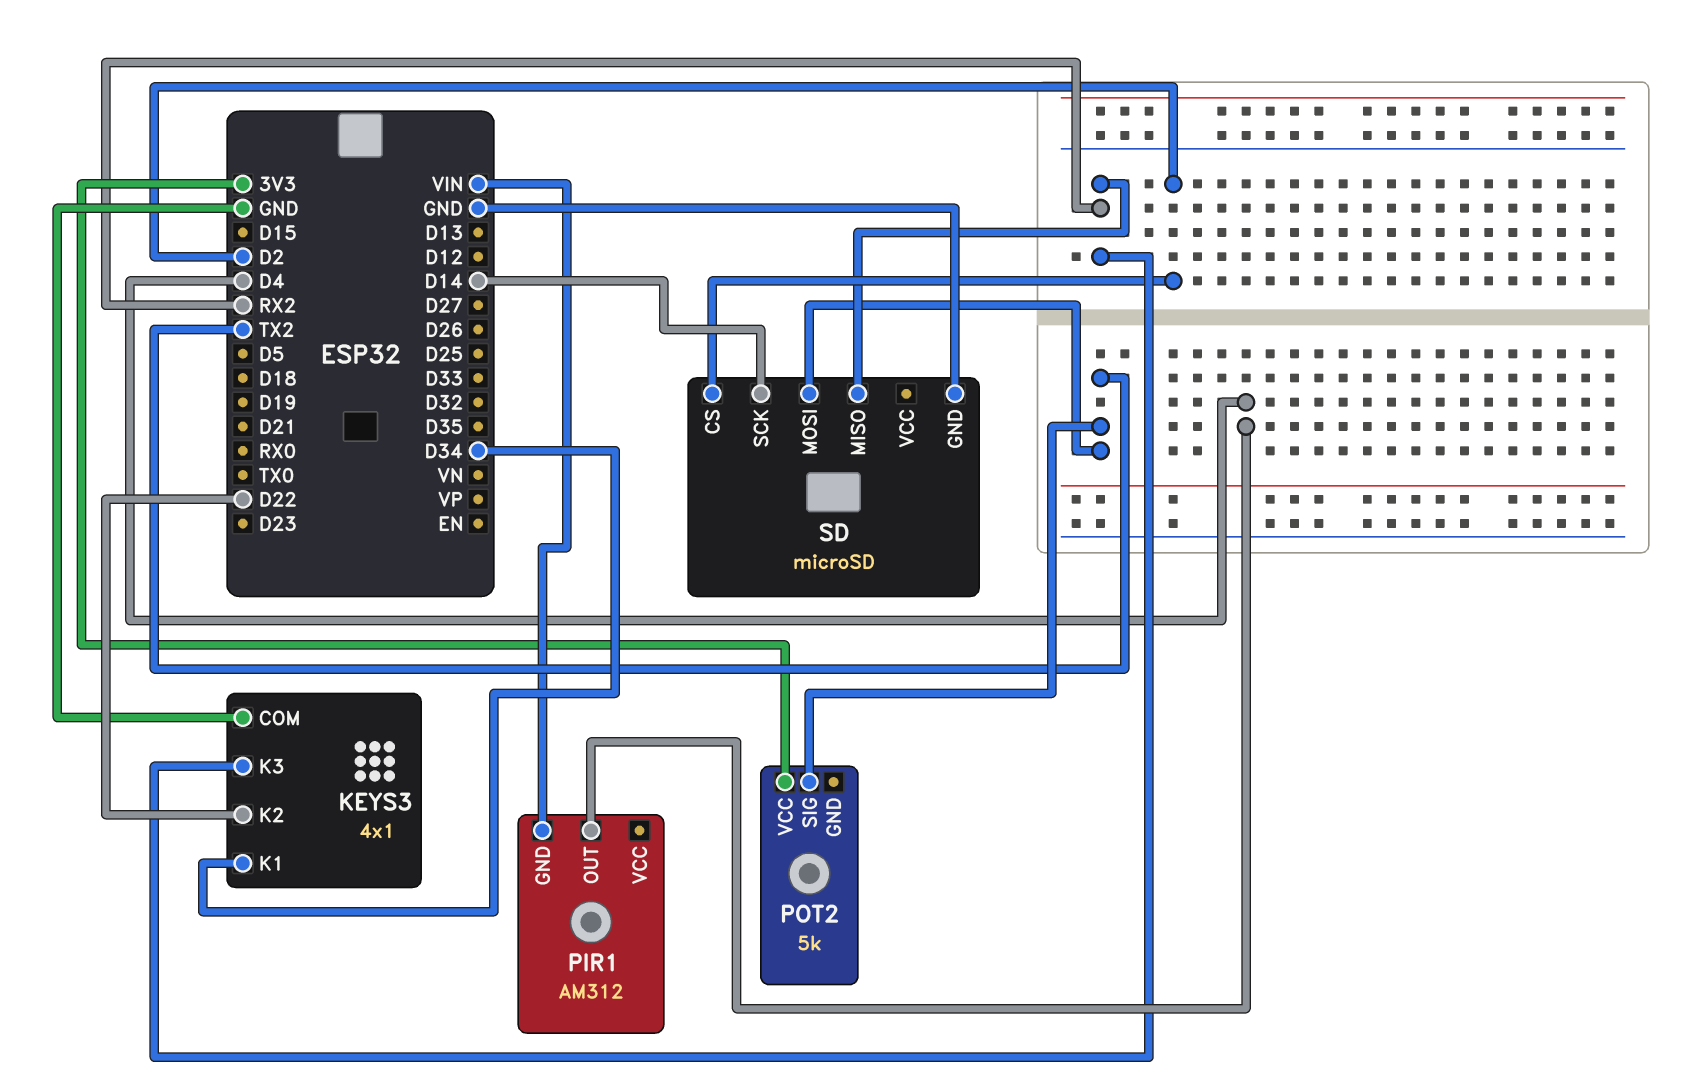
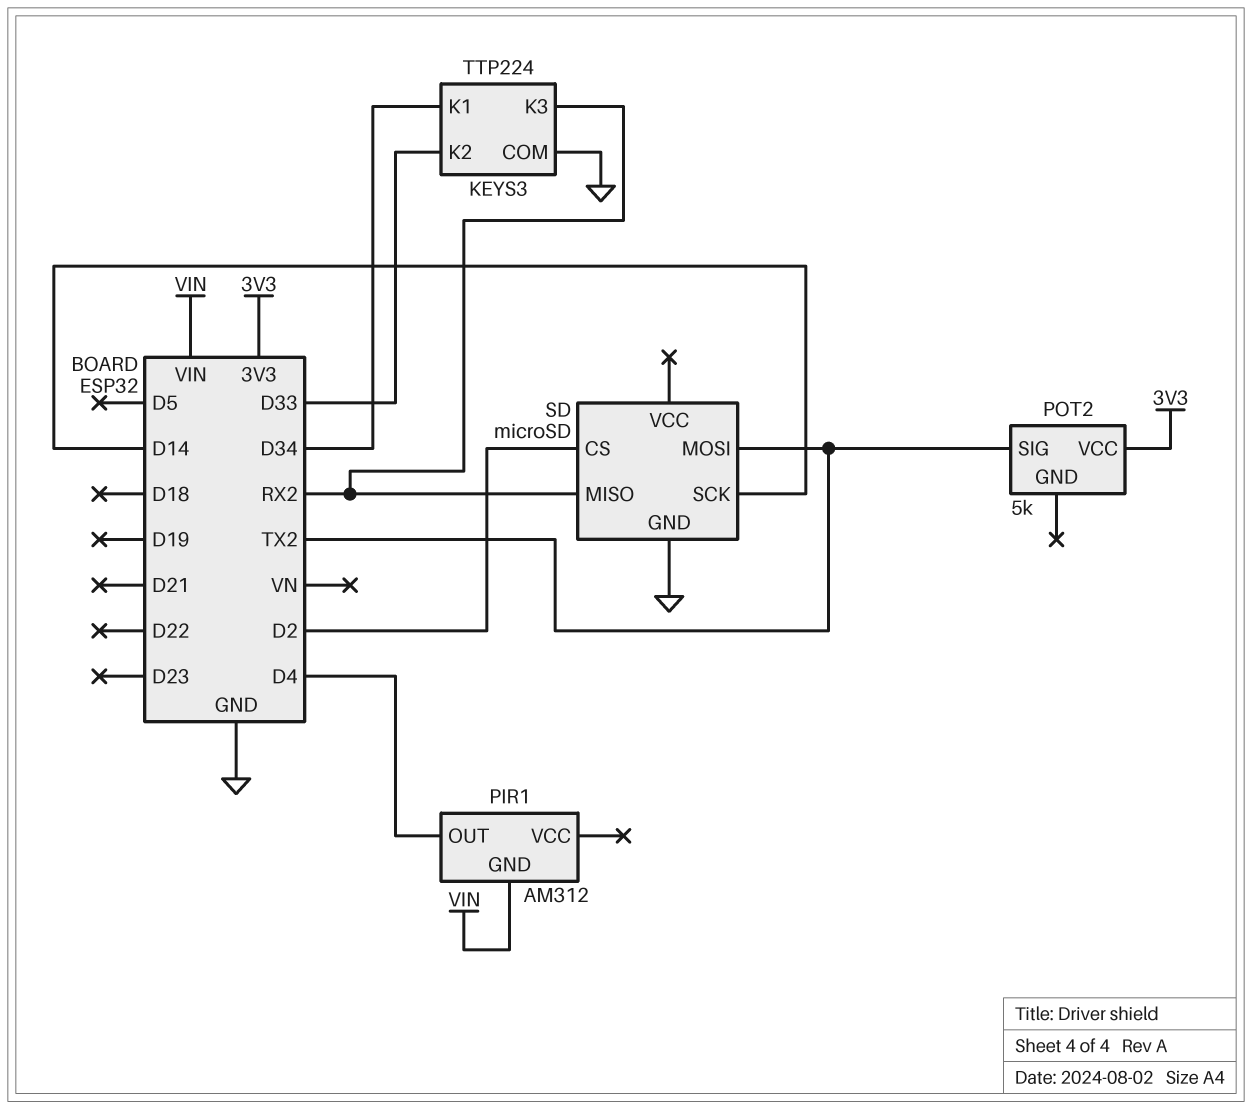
KEYS3: 4x1 -> TTP224
KEYS3 pin K2: D22 -> D33

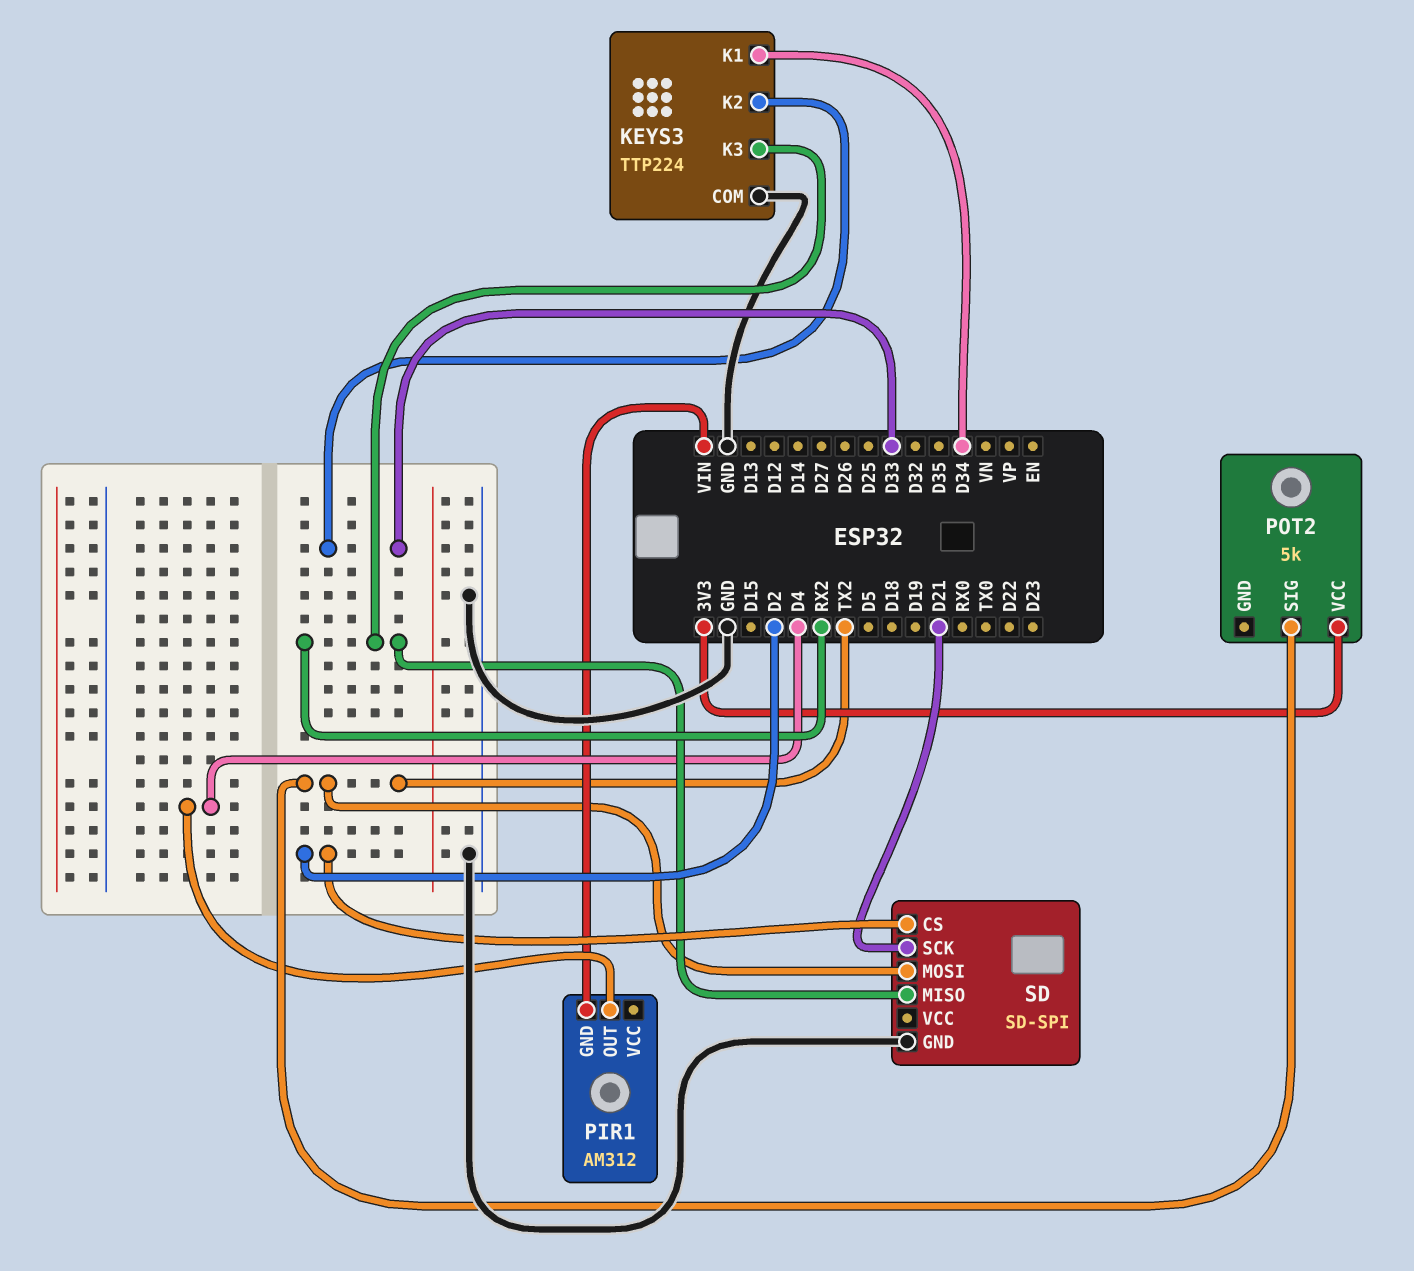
SD: microSD -> SD-SPI
SD pin SCK: D14 -> D21

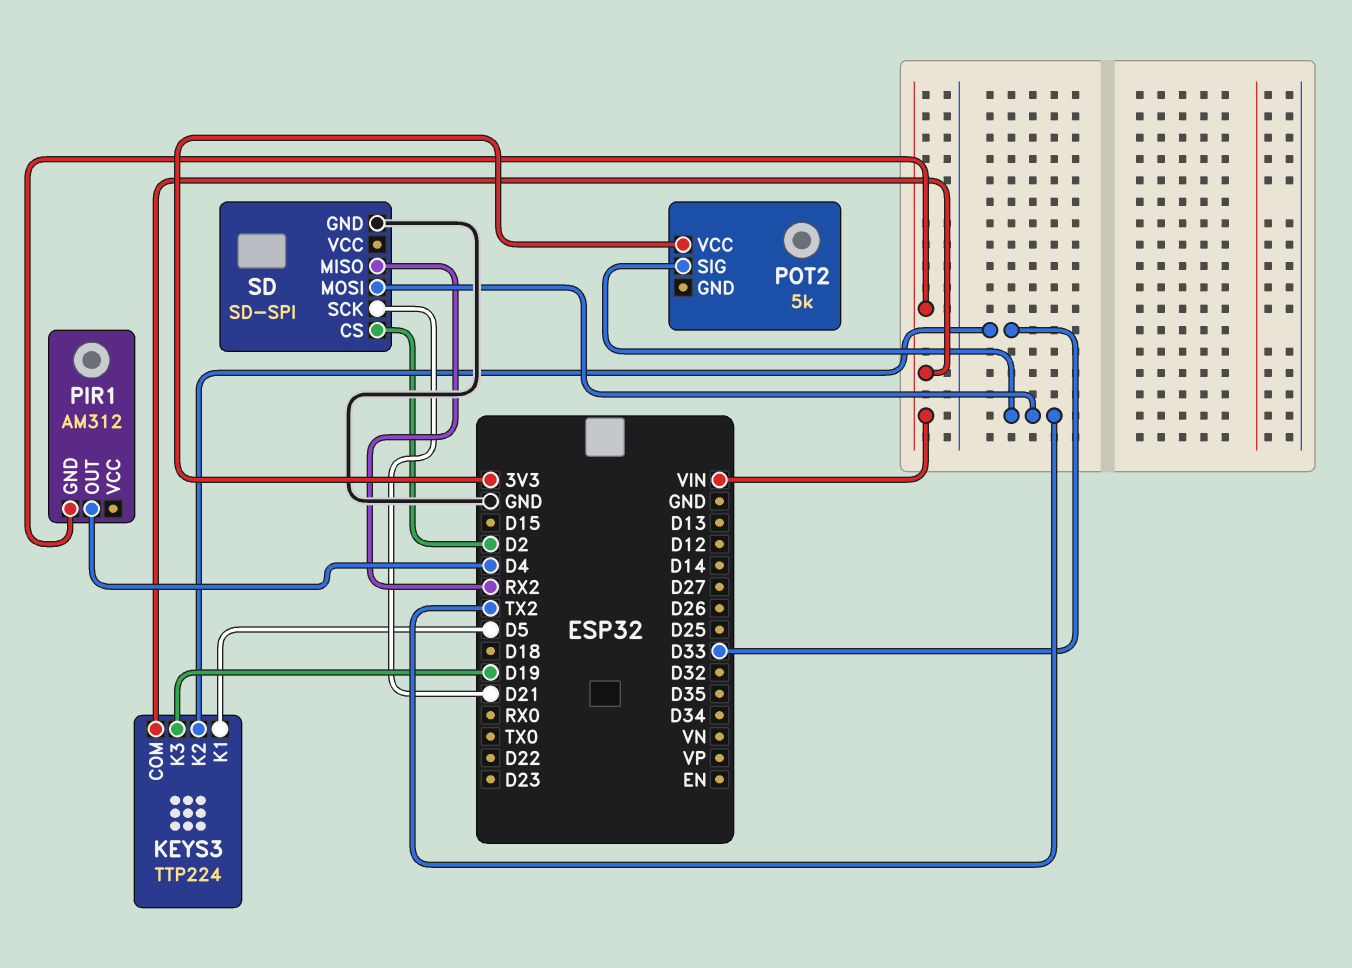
KEYS3 pin COM: GND -> VIN
KEYS3 pin K1: D34 -> D5
KEYS3 pin K3: RX2 -> D19

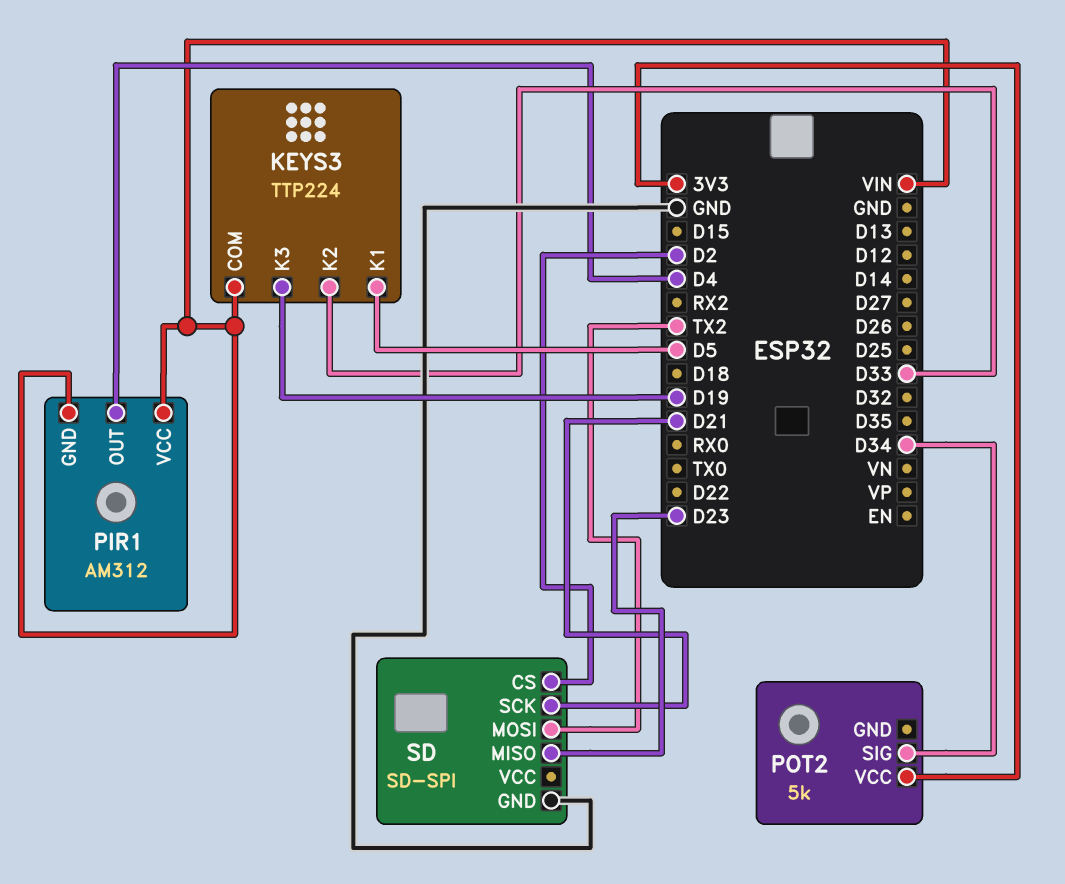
PIR1 pin VCC: none -> VIN
POT2 pin SIG: TX2 -> D34
SD pin MISO: RX2 -> D23

